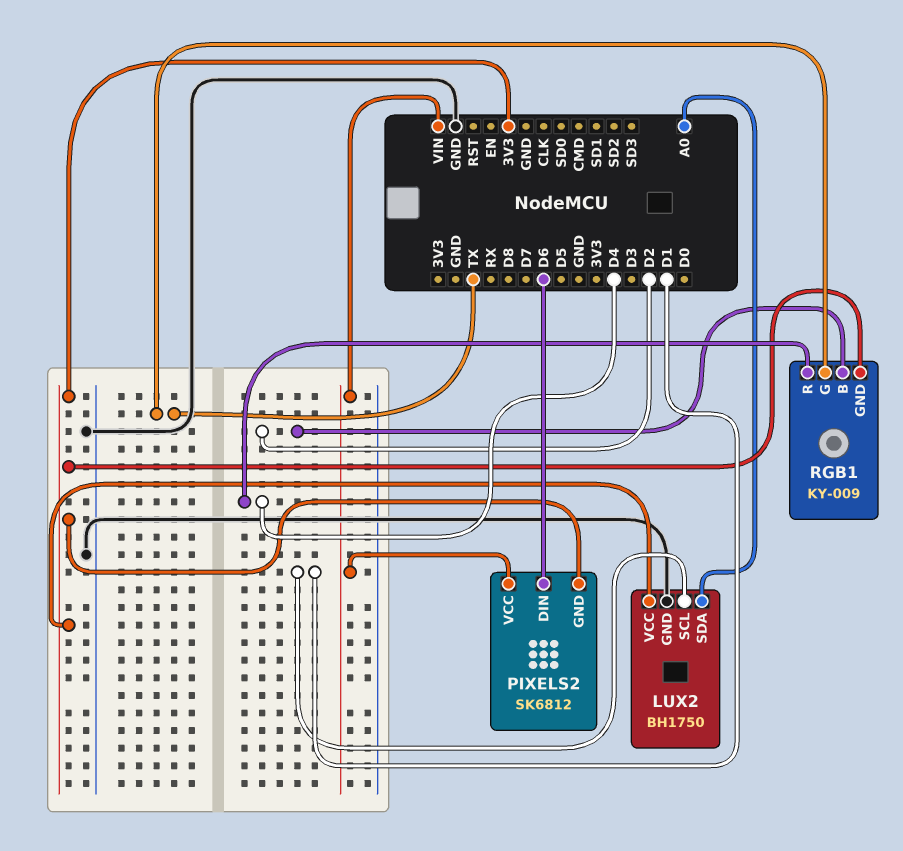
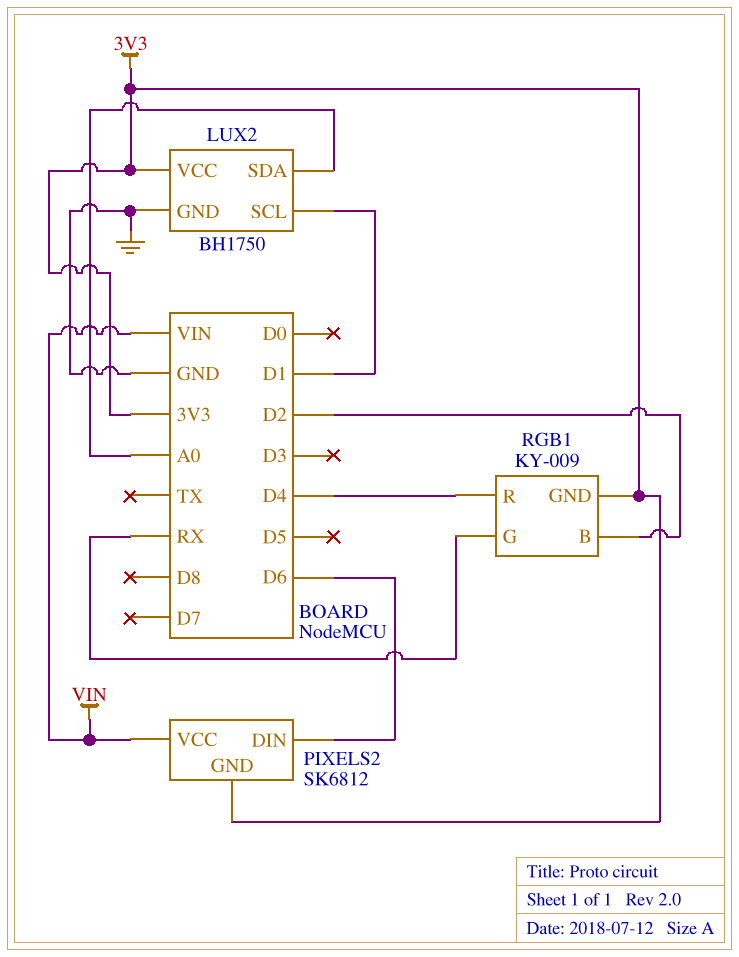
RGB1 pin G: TX -> RX

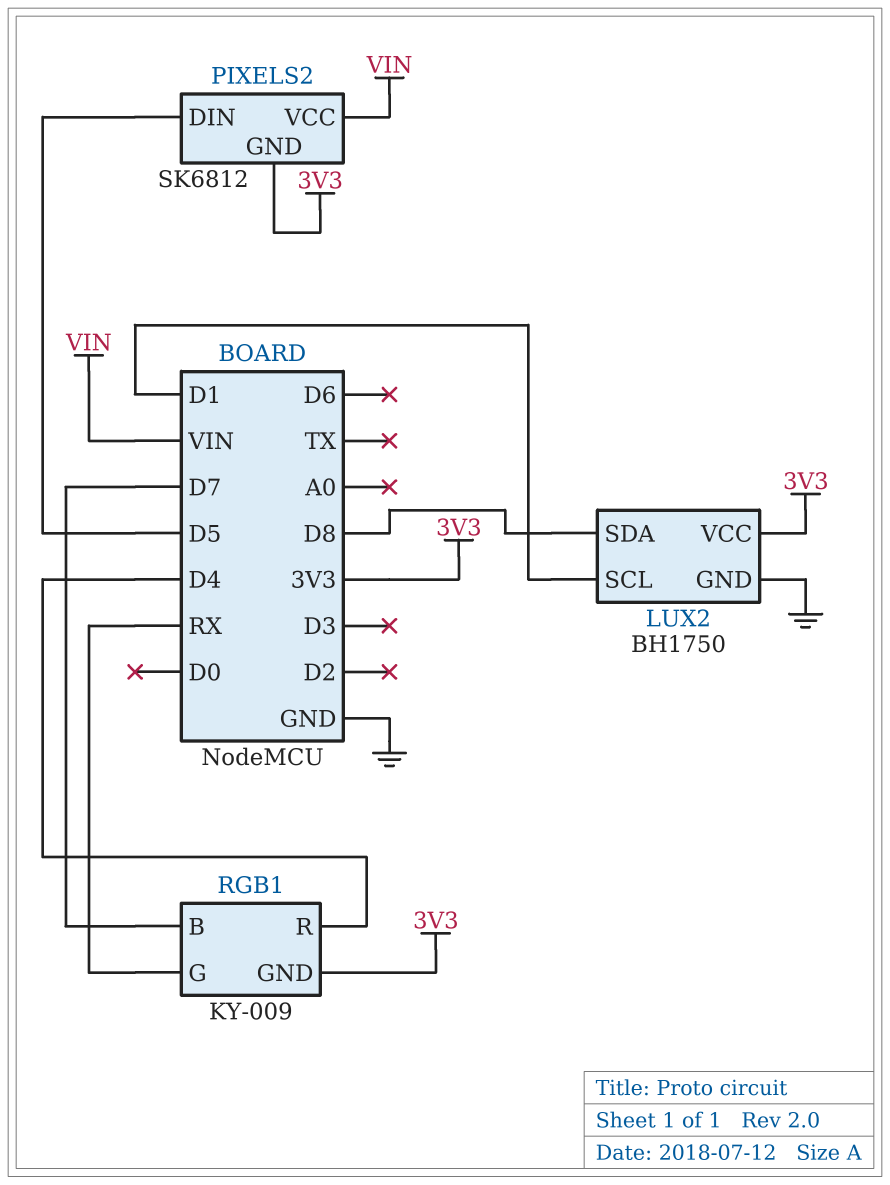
LUX2 pin SDA: A0 -> D8
PIXELS2 pin DIN: D6 -> D5
RGB1 pin B: D2 -> D7

